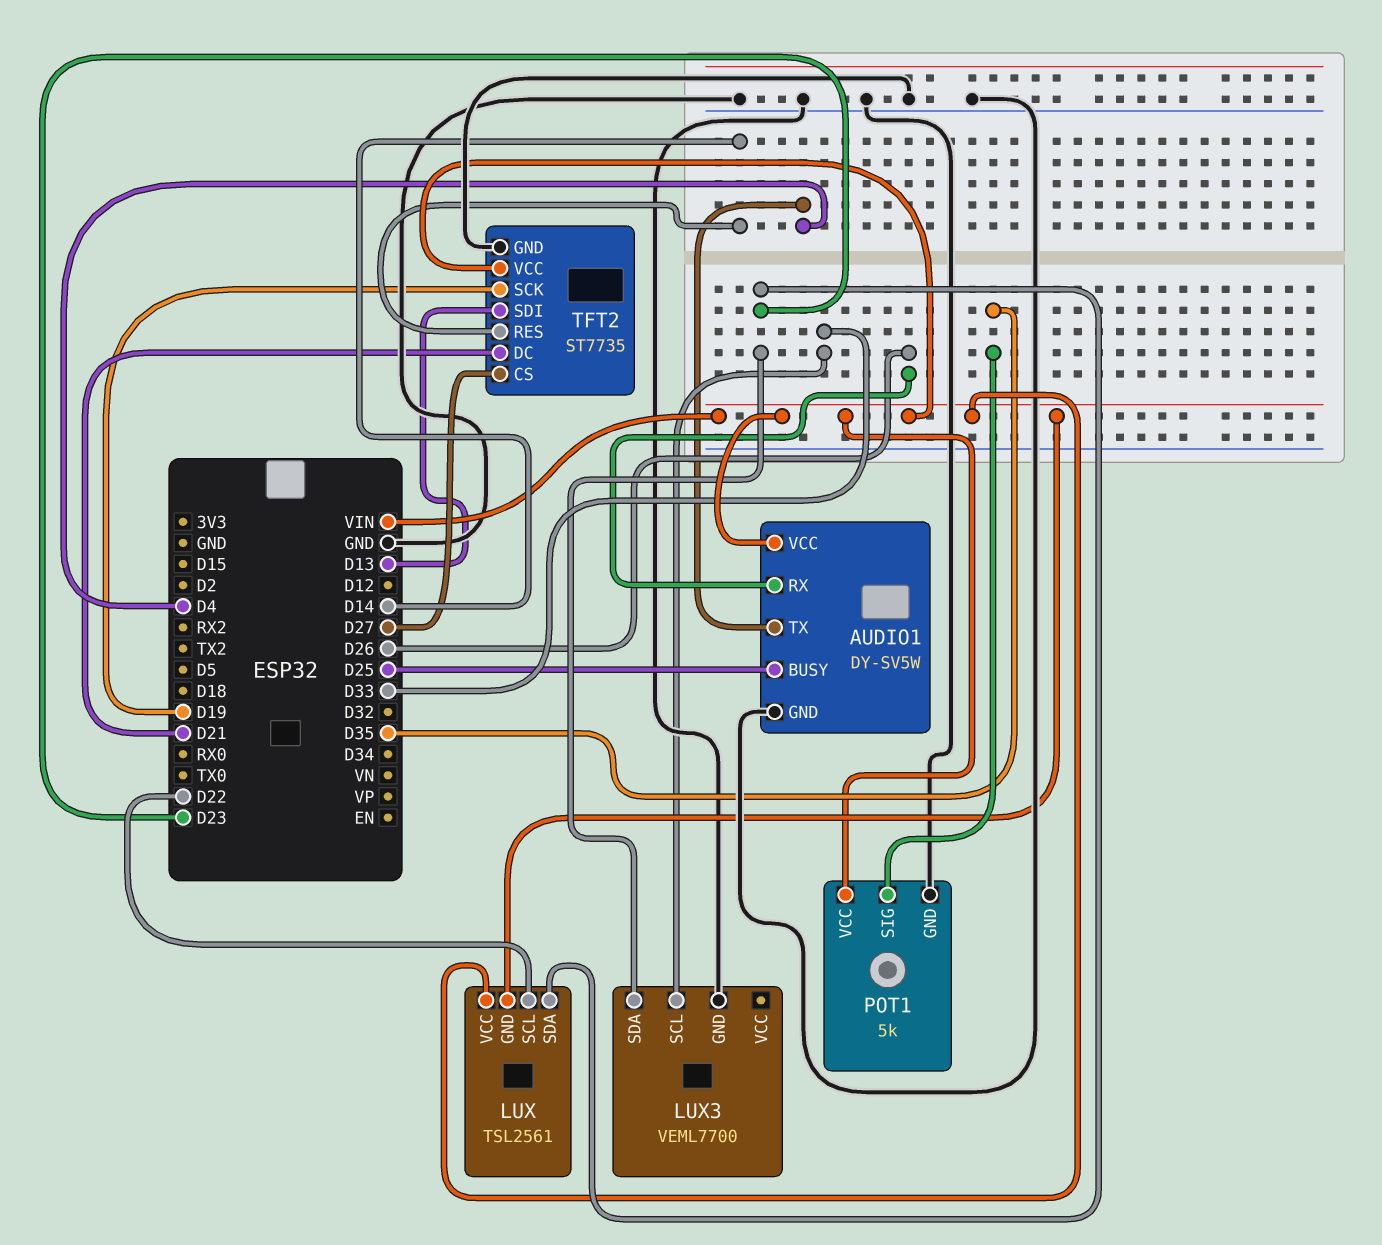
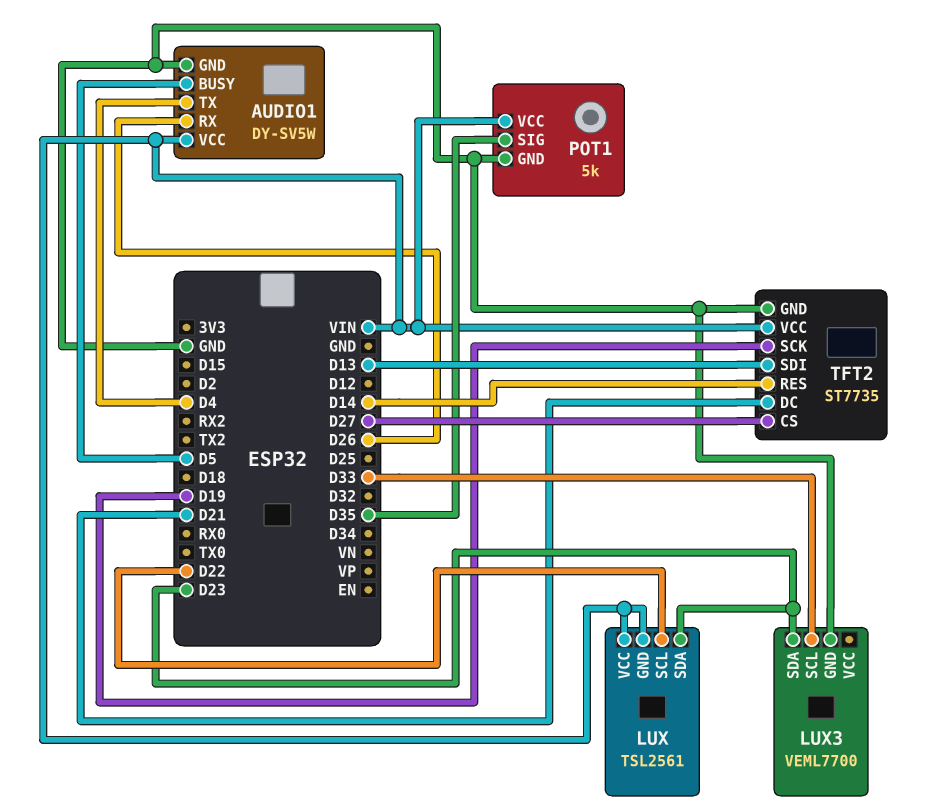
AUDIO1 pin BUSY: D25 -> D5

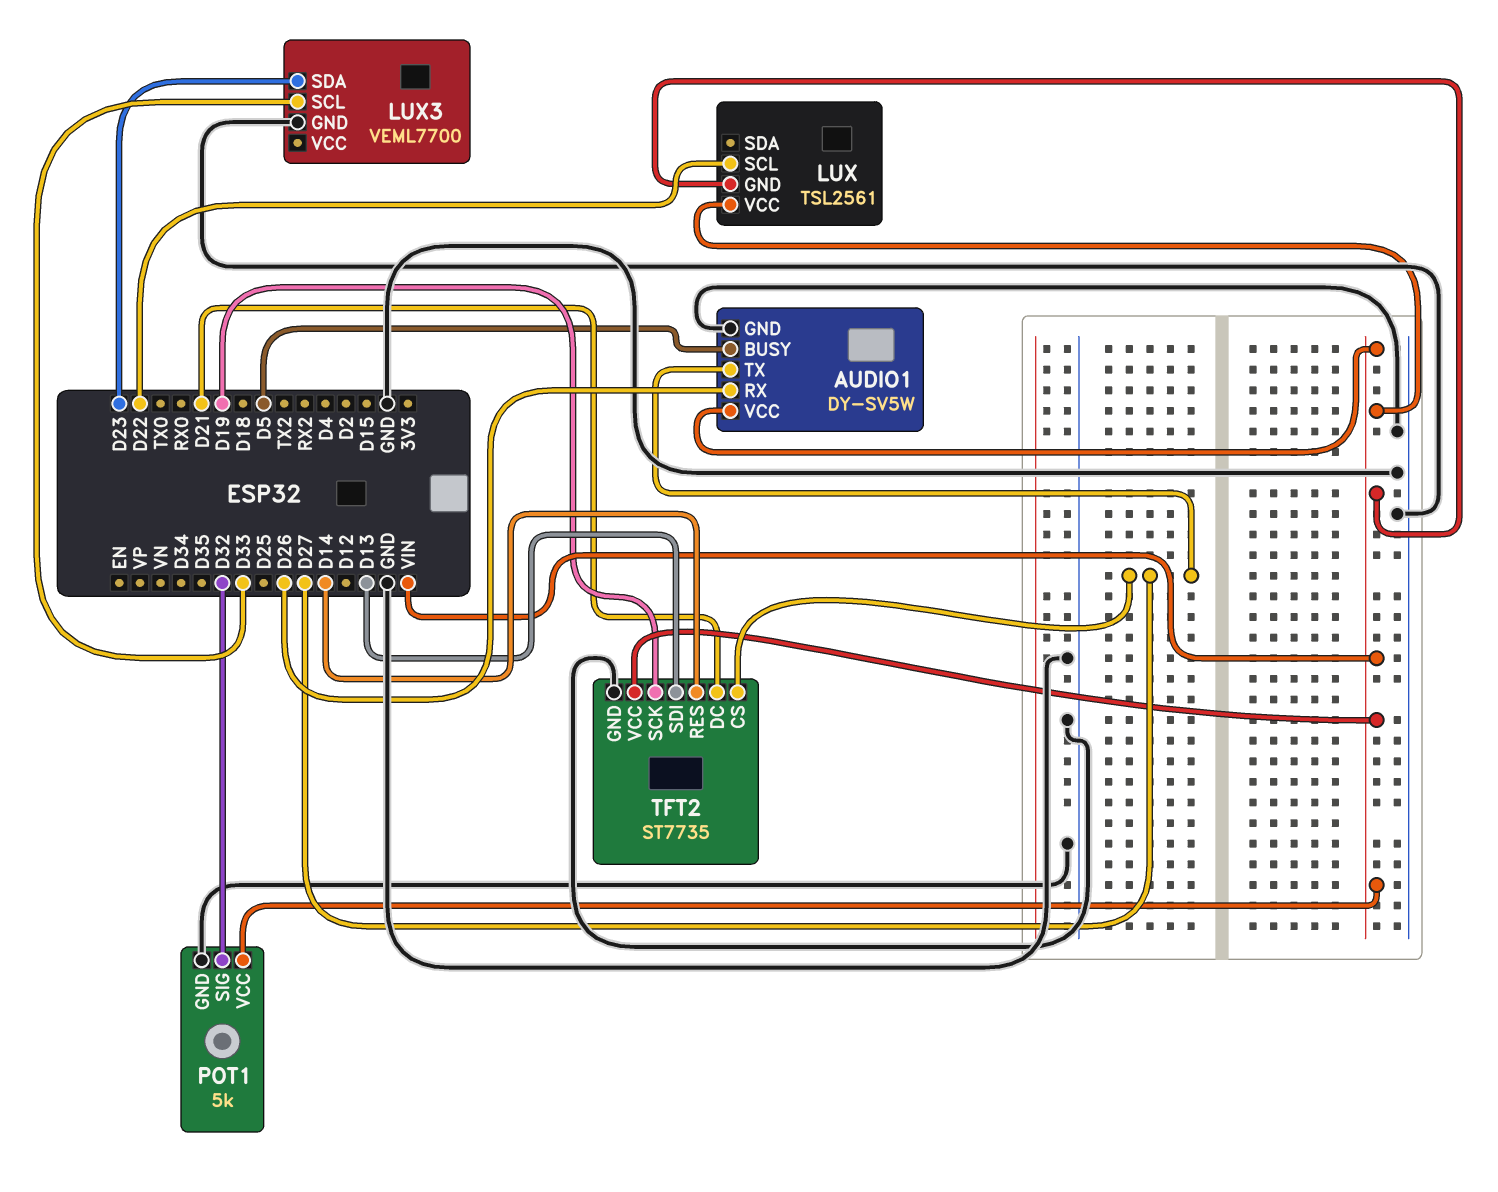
AUDIO1 pin TX: D4 -> D27
LUX pin SDA: D23 -> none
POT1 pin SIG: D35 -> D32

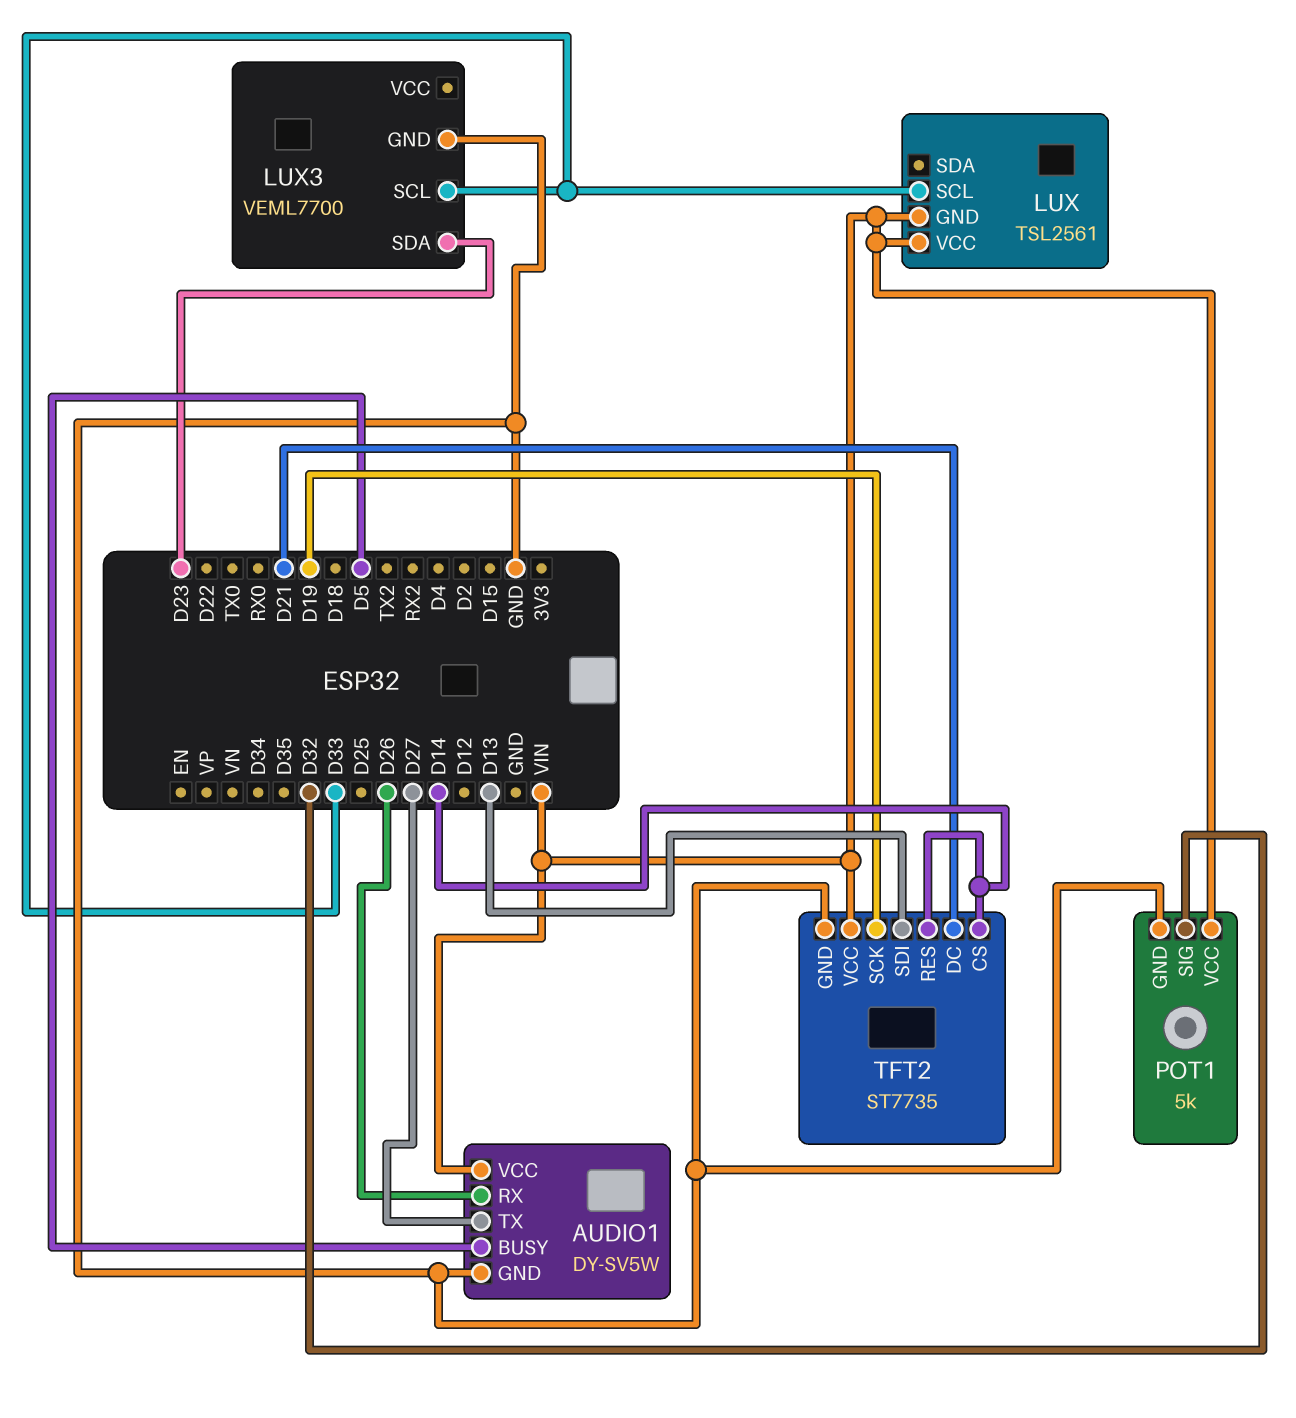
LUX pin SCL: D22 -> D33
TFT2 pin CS: D27 -> D14

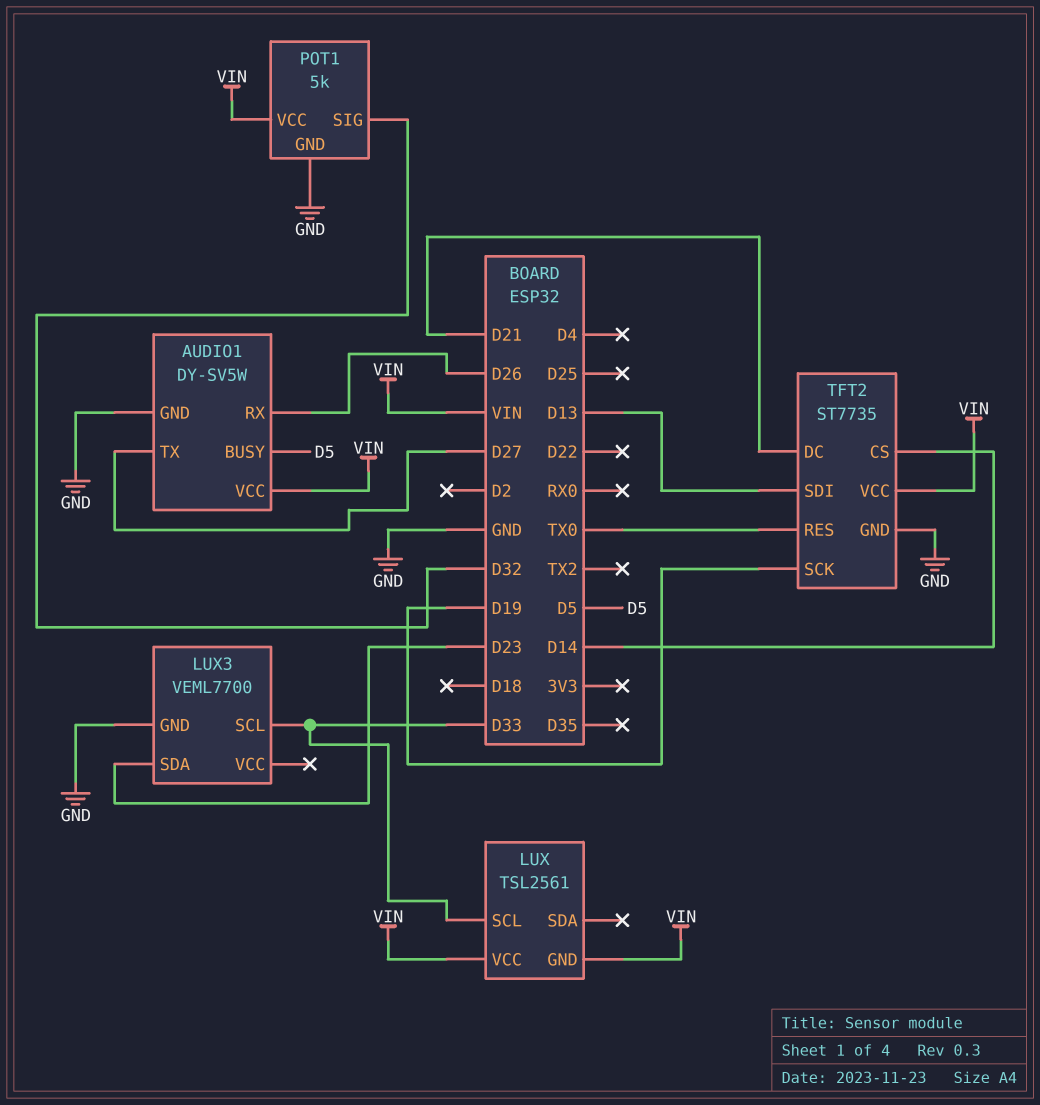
TFT2 pin RES: D14 -> TX0

